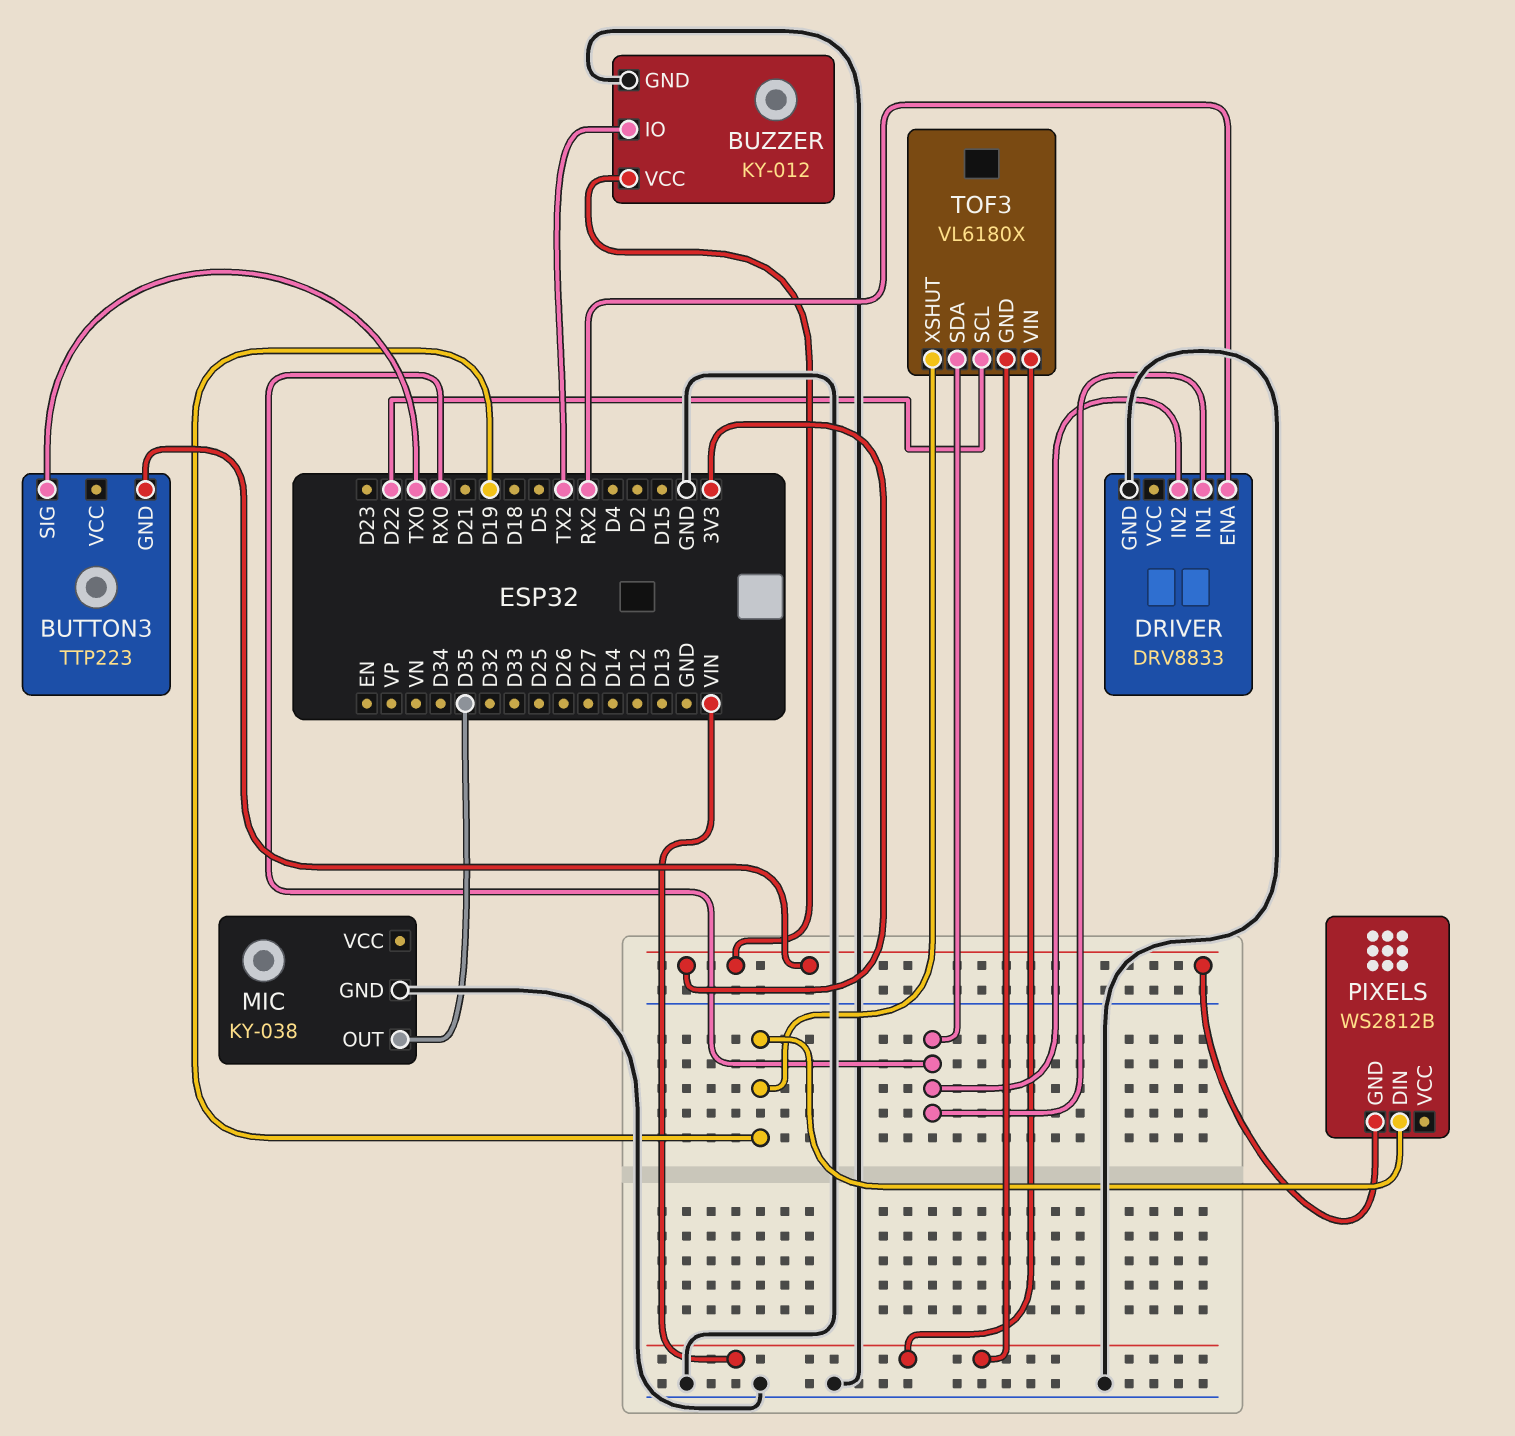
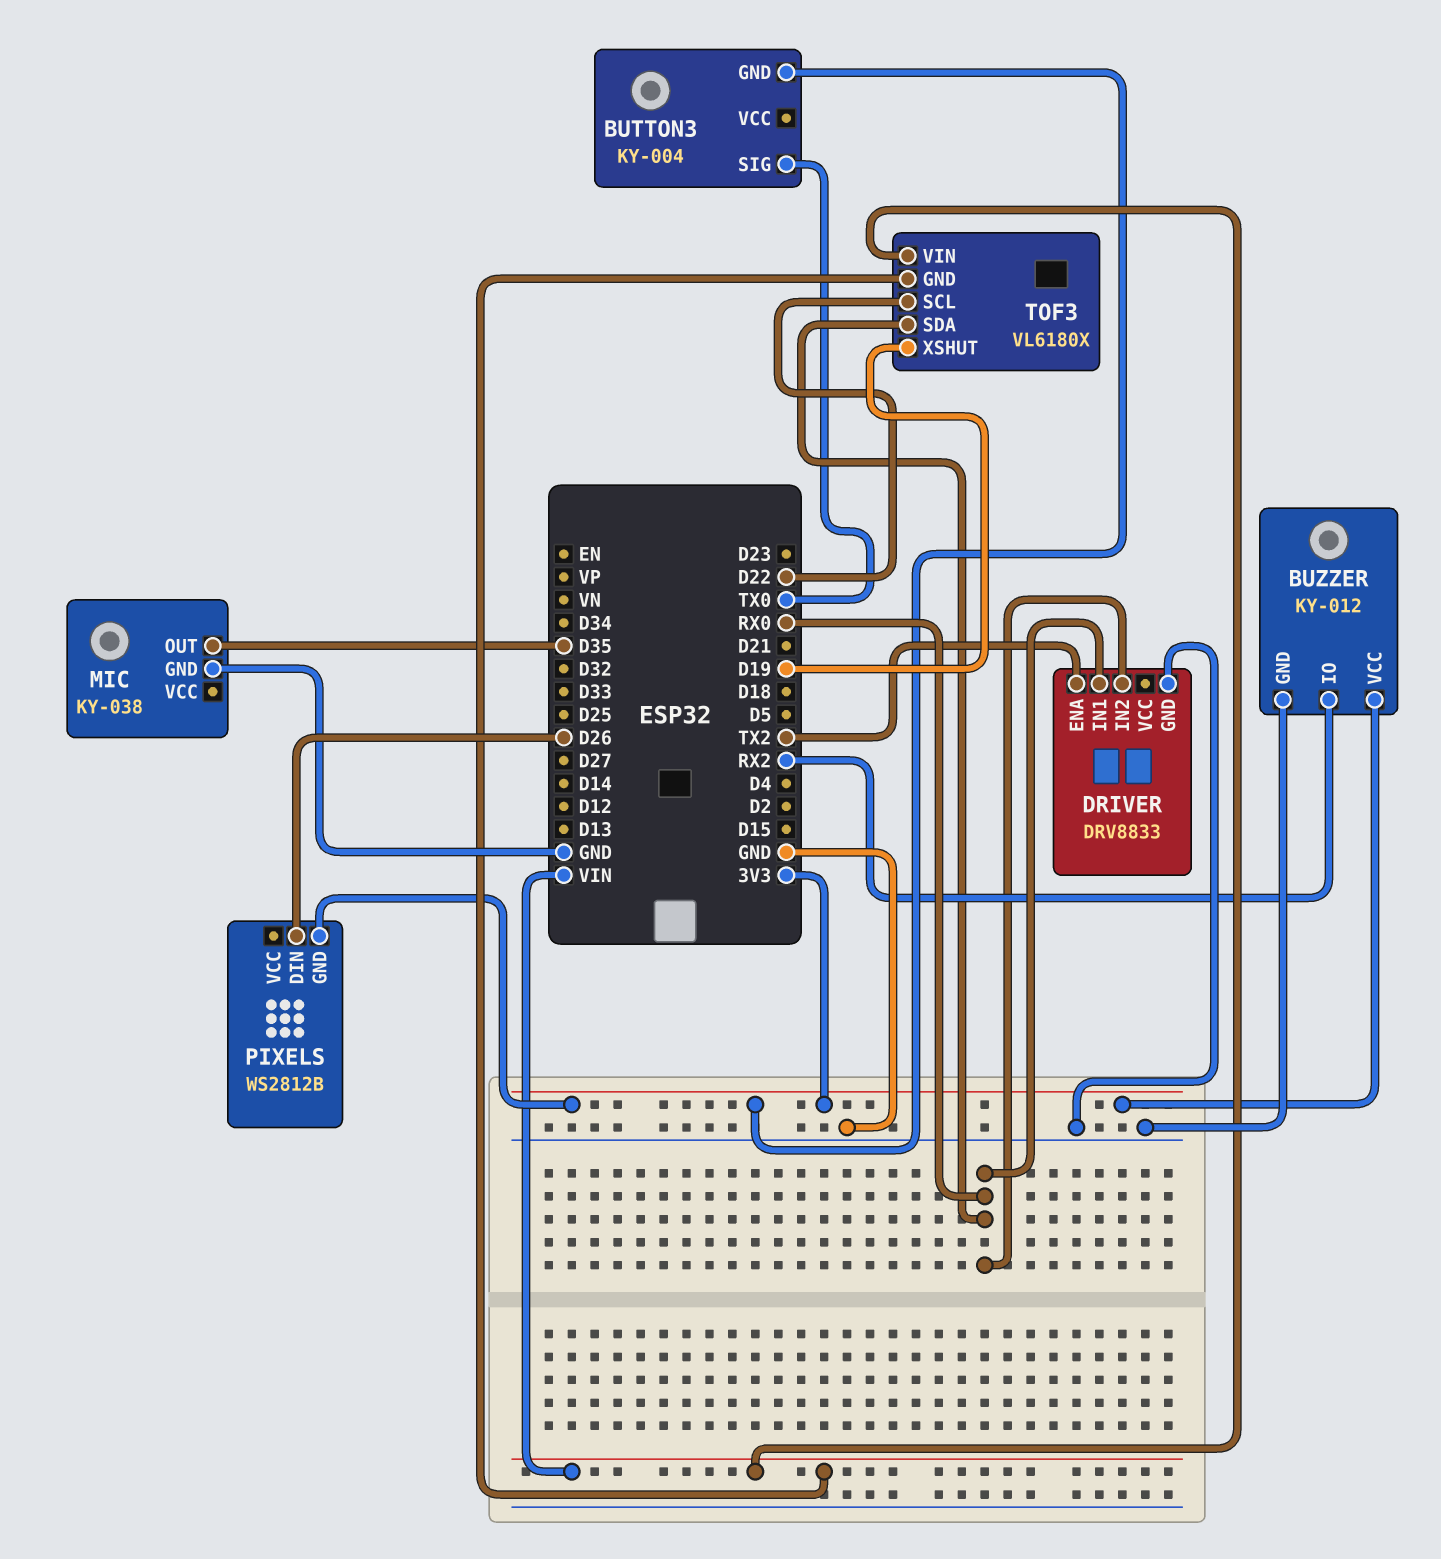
BUTTON3: TTP223 -> KY-004
BUZZER pin IO: TX2 -> RX2
DRIVER pin ENA: RX2 -> TX2
PIXELS pin DIN: D19 -> D26

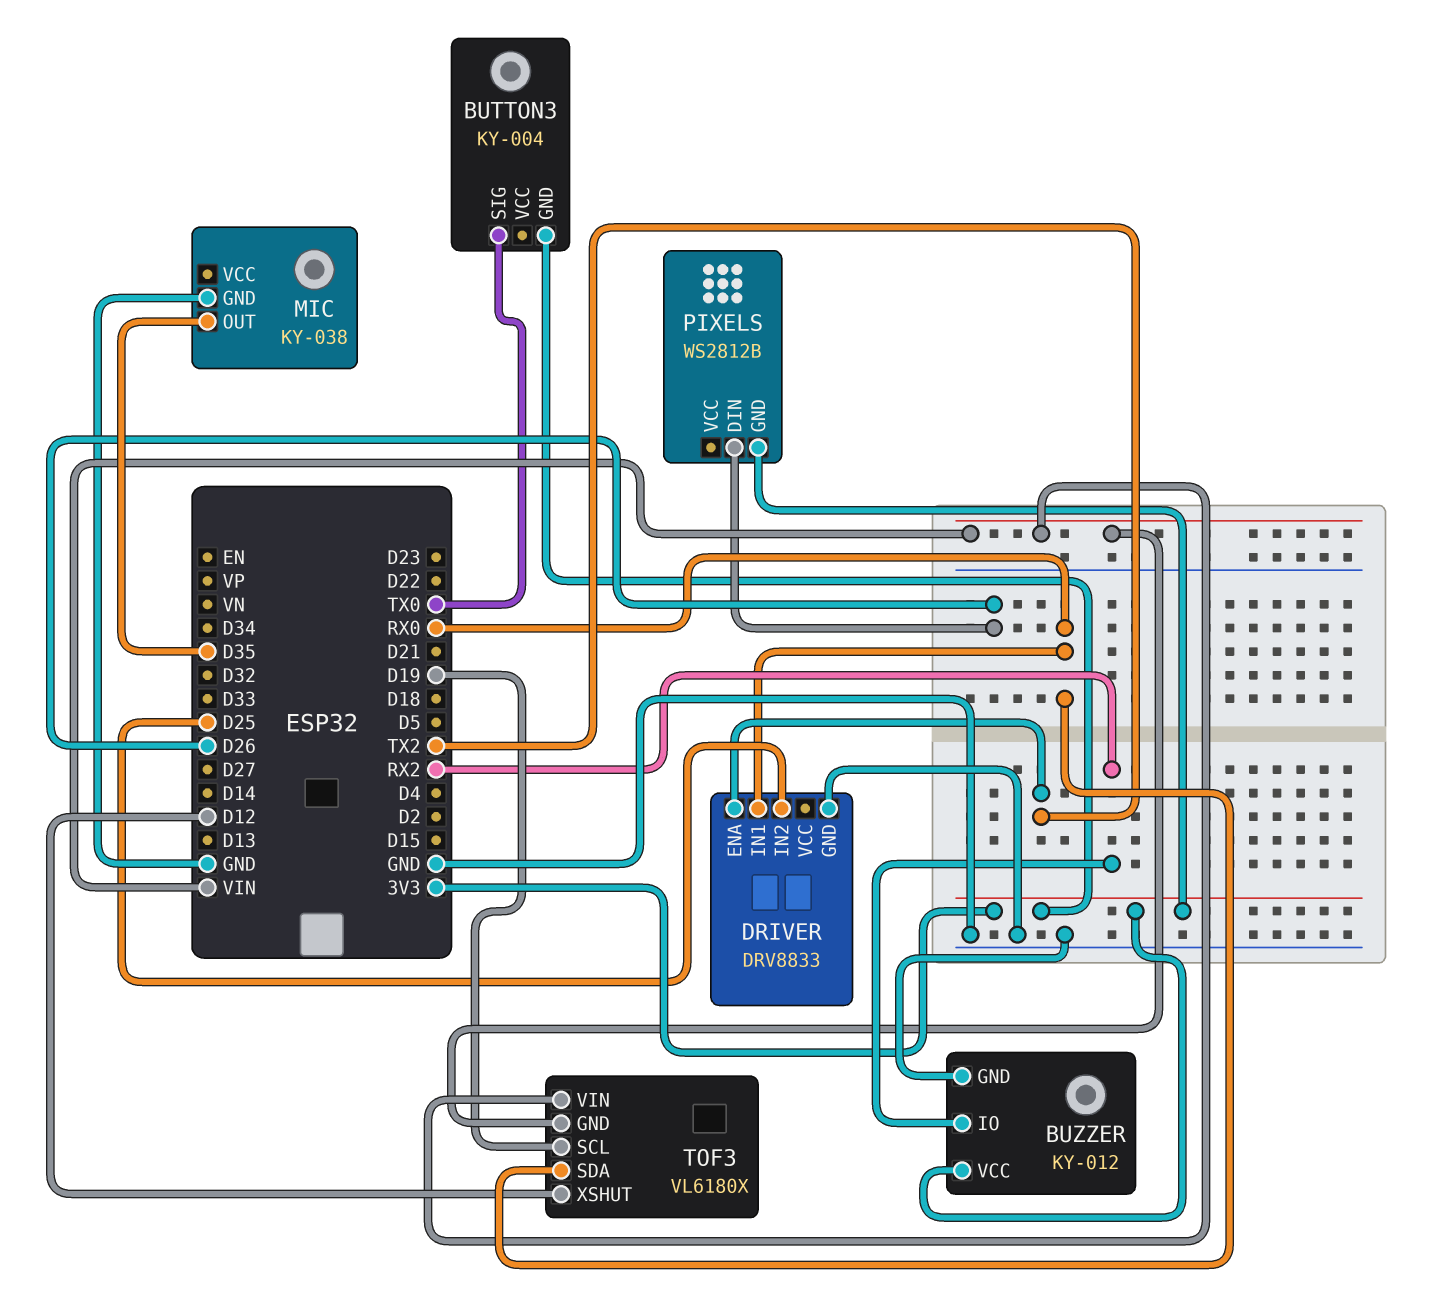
DRIVER pin IN2: RX0 -> D25
TOF3 pin SCL: D22 -> D19
TOF3 pin XSHUT: D19 -> D12

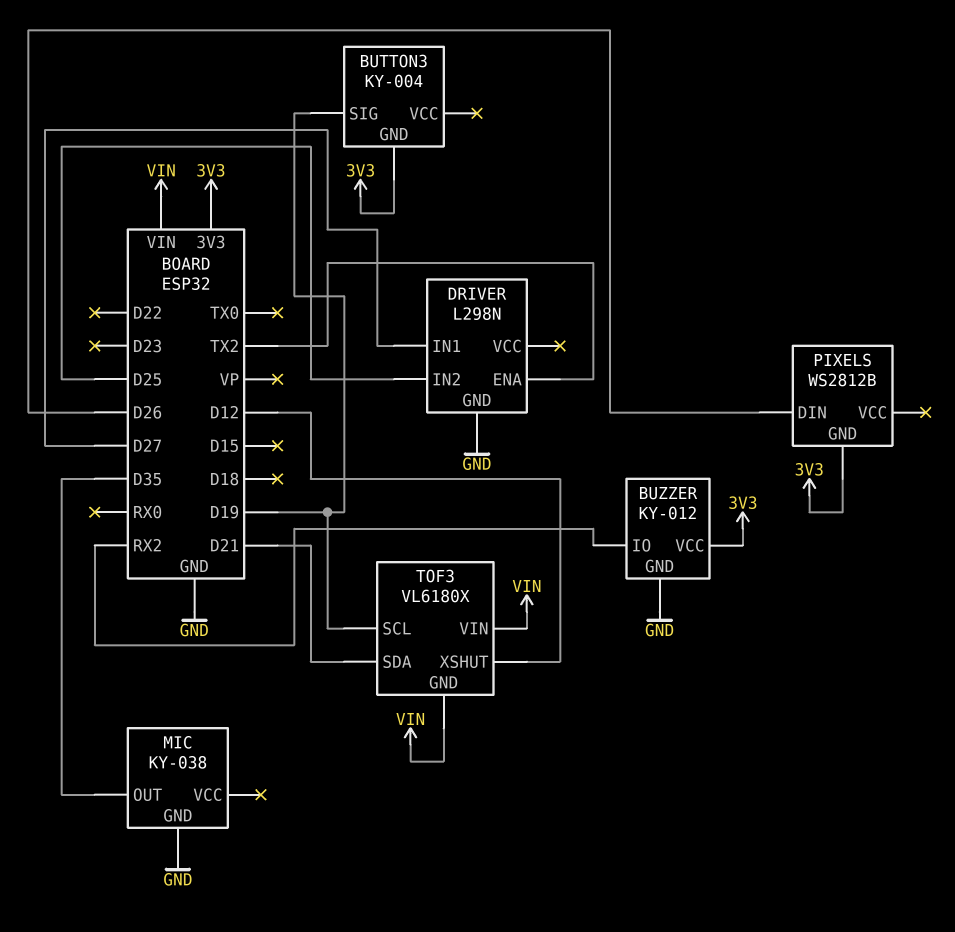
BUTTON3 pin SIG: TX0 -> D19
DRIVER: DRV8833 -> L298N
DRIVER pin IN1: RX0 -> D27
TOF3 pin SDA: RX0 -> D21

